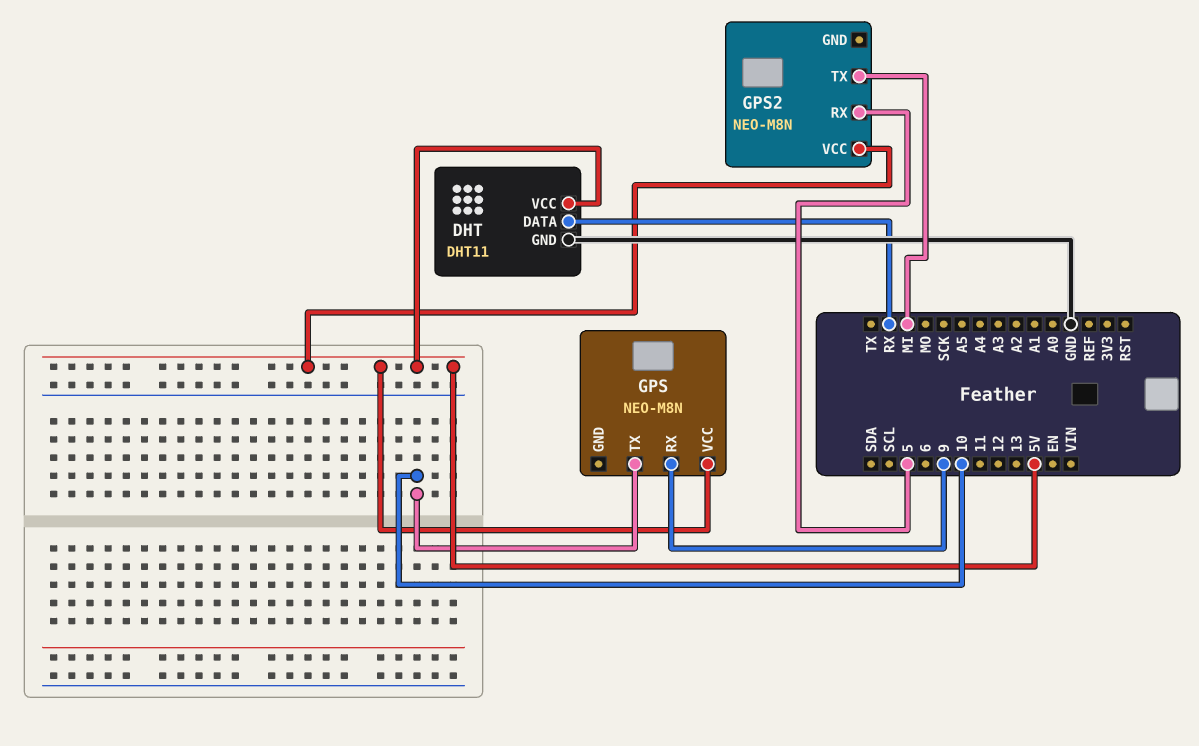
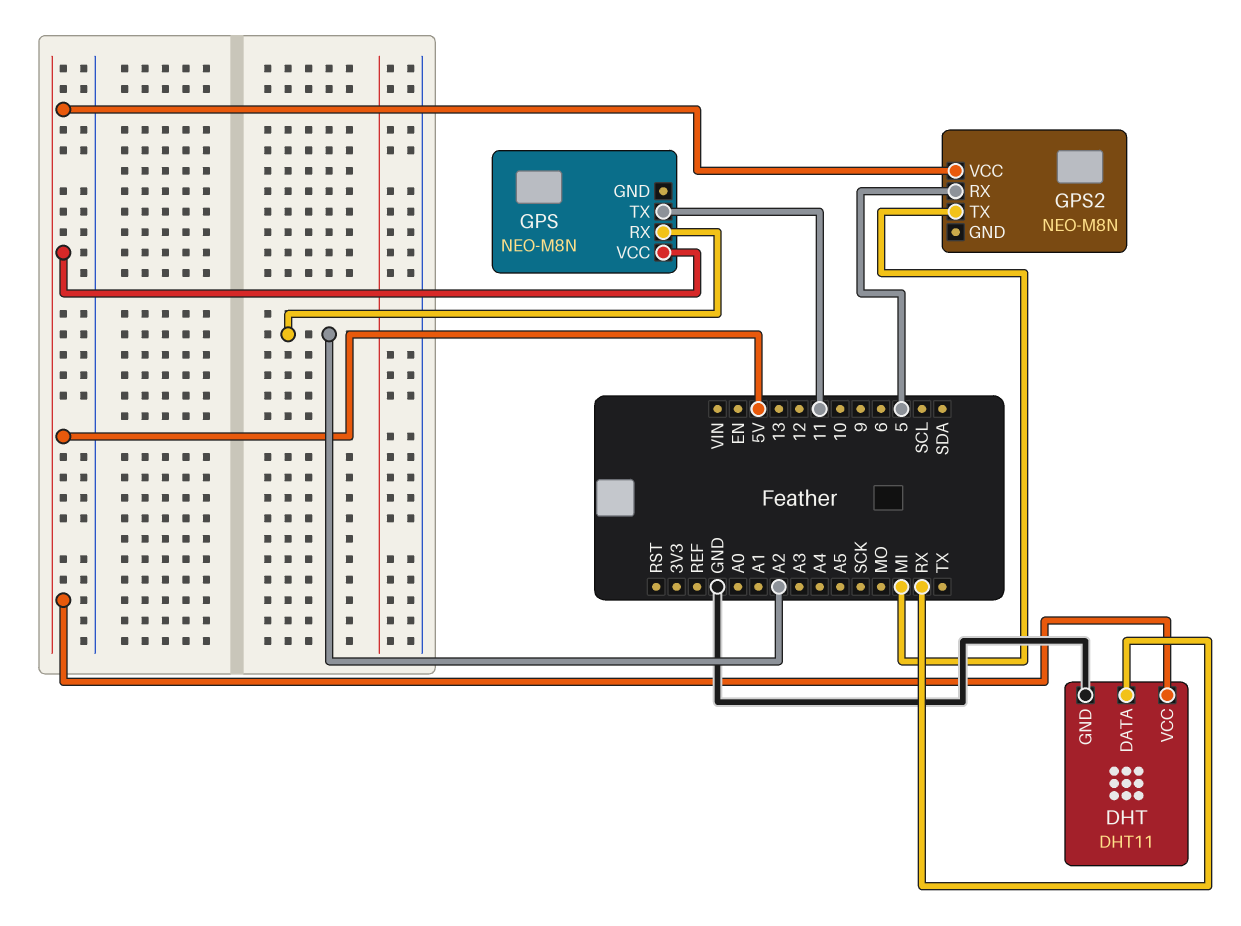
GPS pin RX: 9 -> A2
GPS pin TX: 10 -> 11

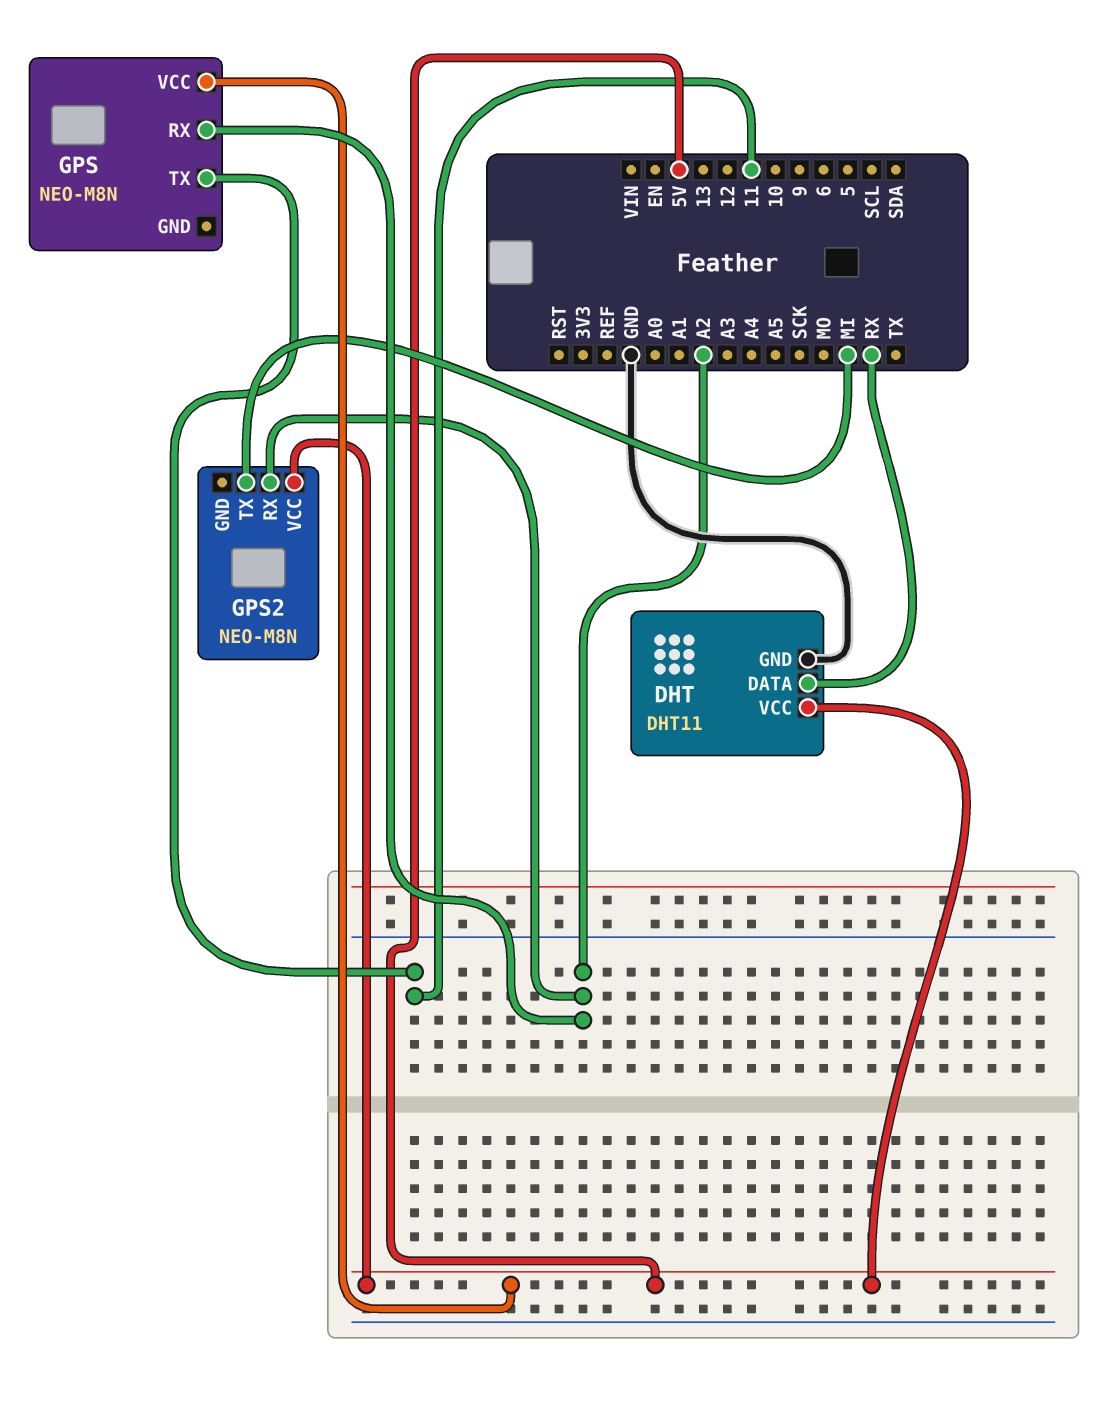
GPS2 pin RX: 5 -> A2

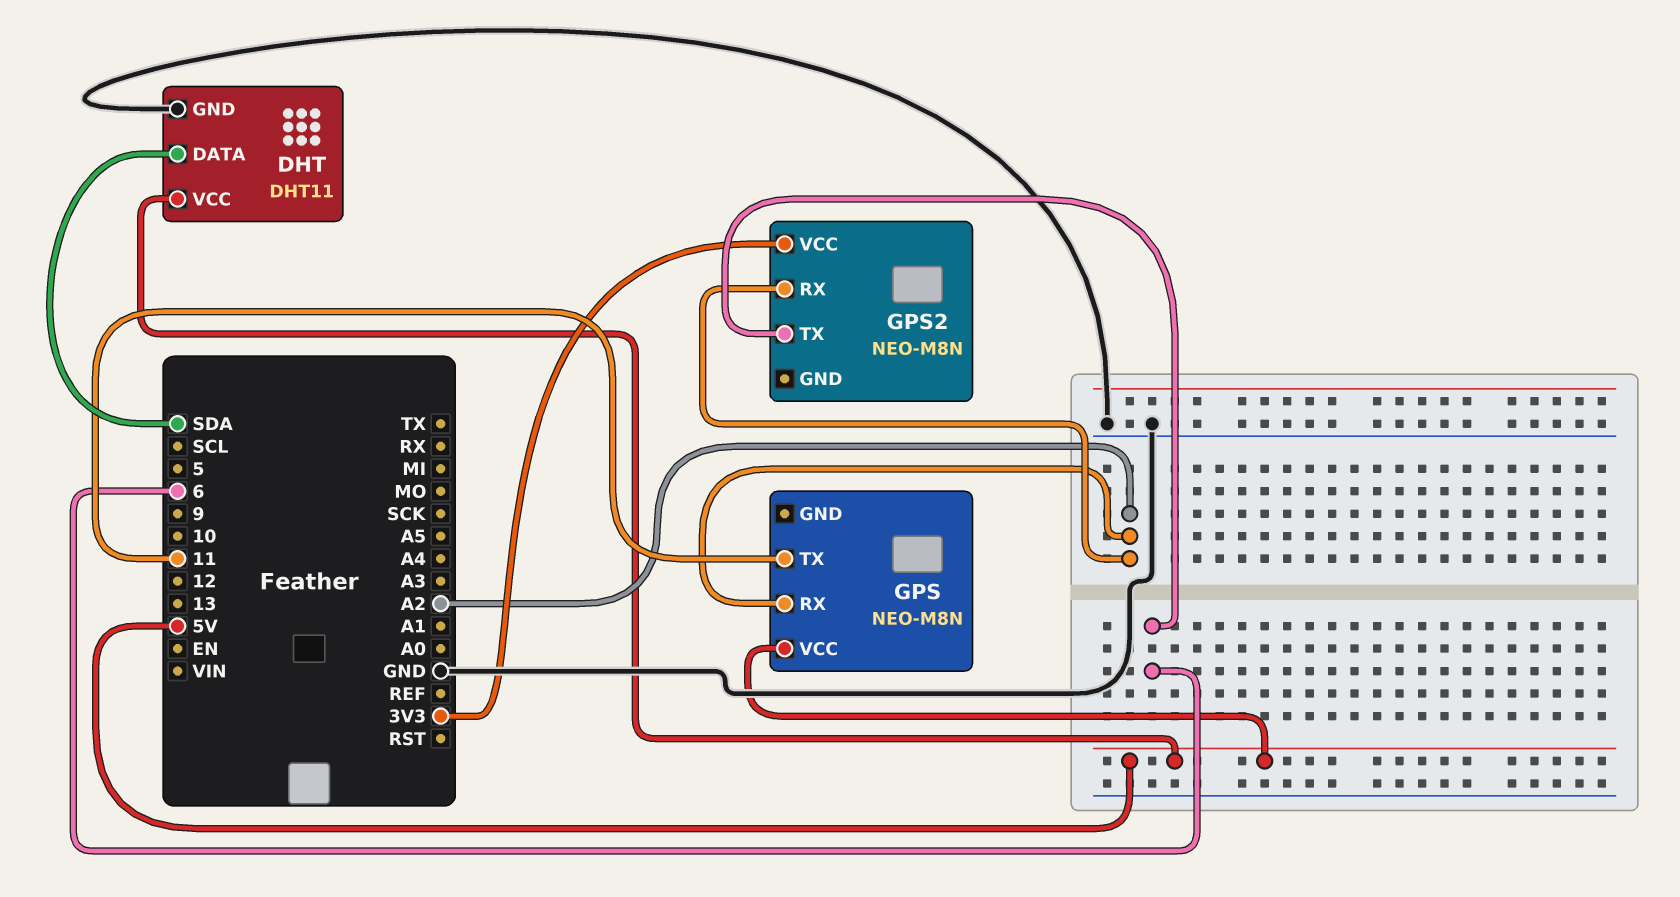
DHT pin DATA: RX -> SDA
GPS2 pin TX: MI -> 6
GPS2 pin VCC: 5V -> 3V3

